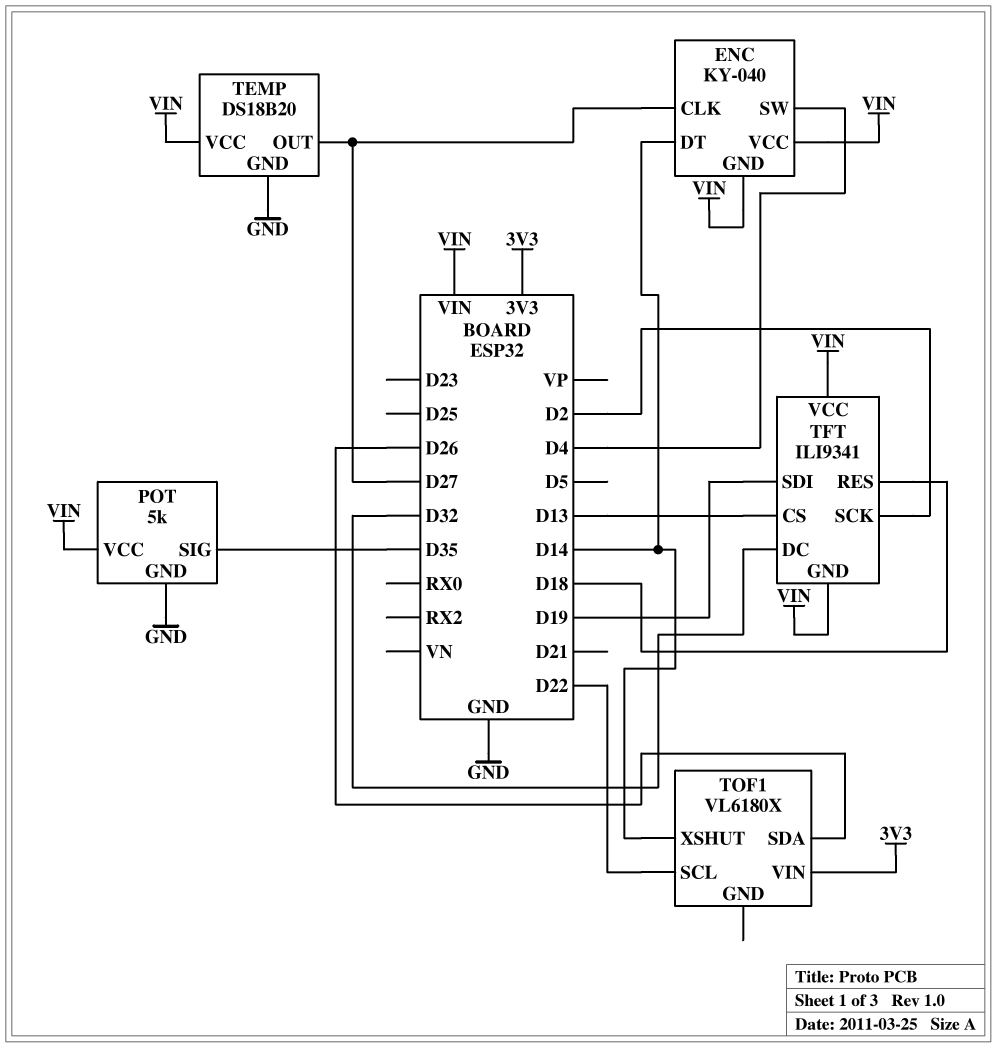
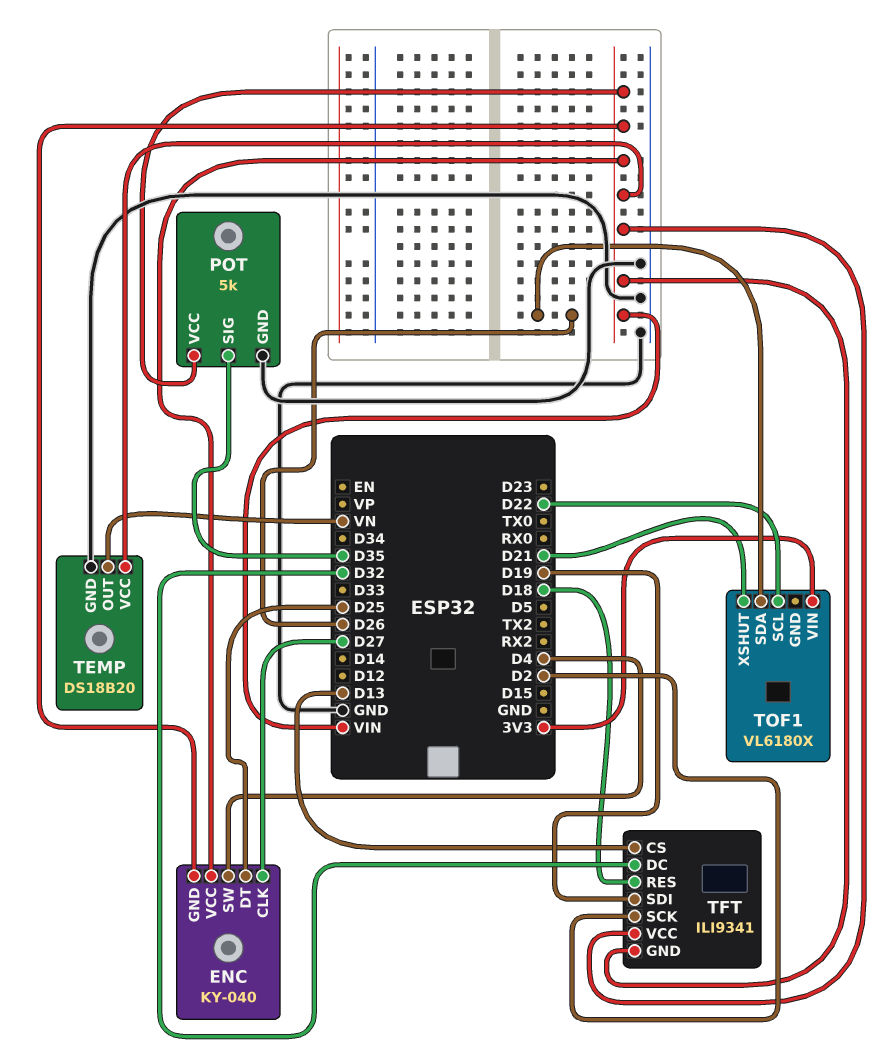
ENC pin DT: D14 -> D25
TEMP pin OUT: D27 -> VN
TOF1 pin XSHUT: D14 -> D21

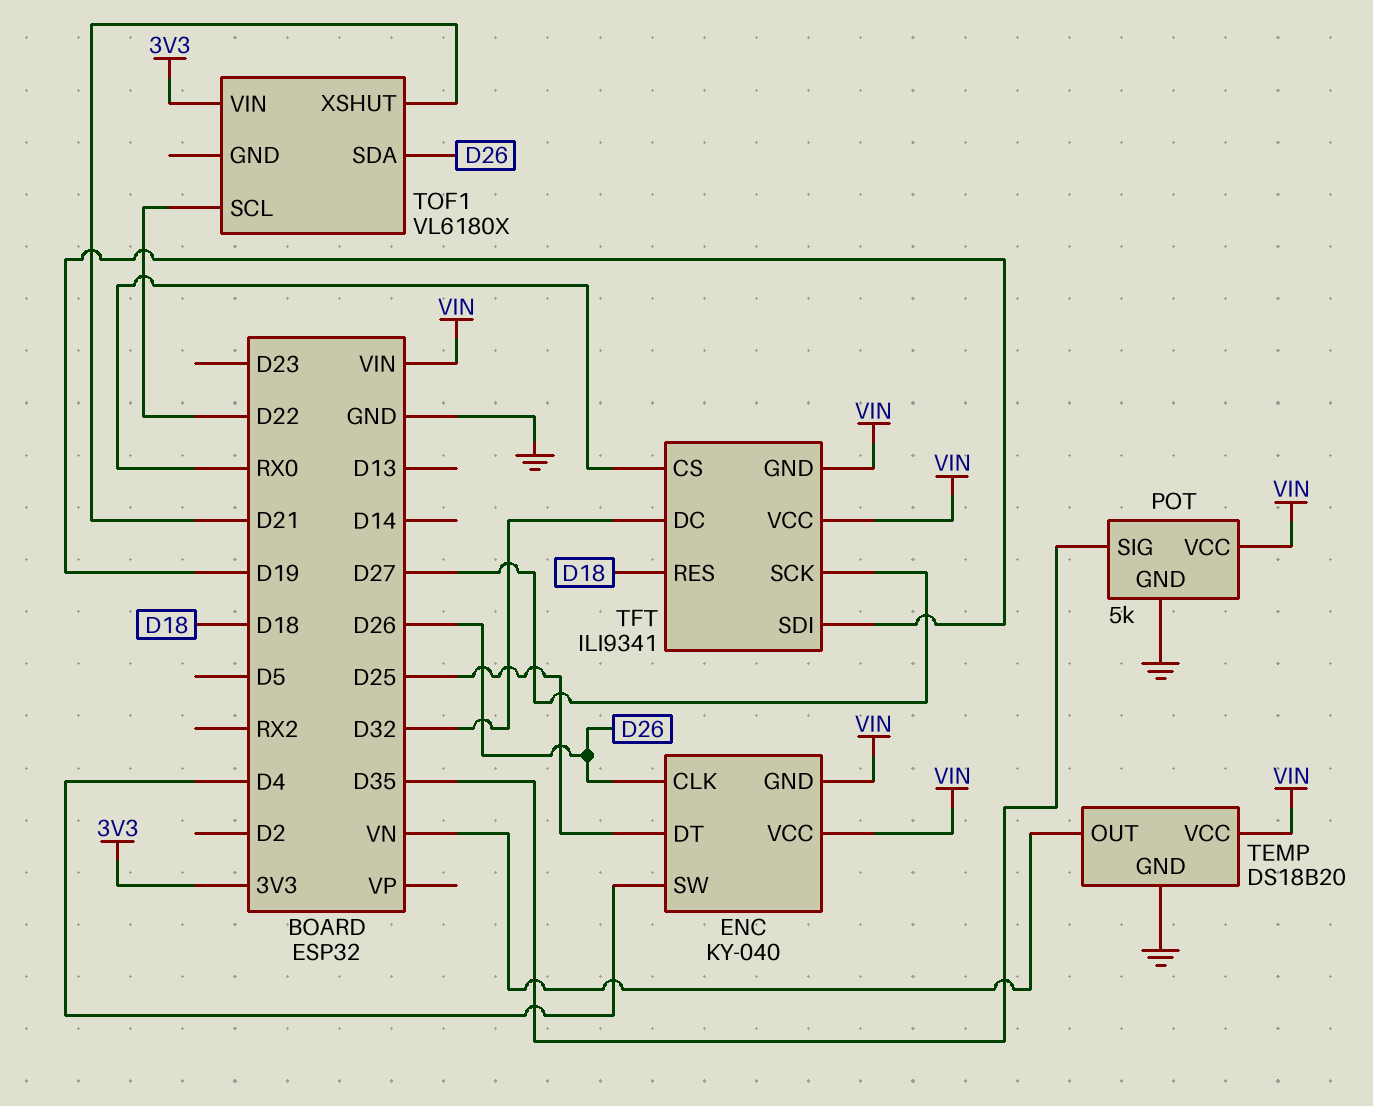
ENC pin CLK: D27 -> D26
TFT pin CS: D13 -> RX0
TFT pin SCK: D2 -> D27

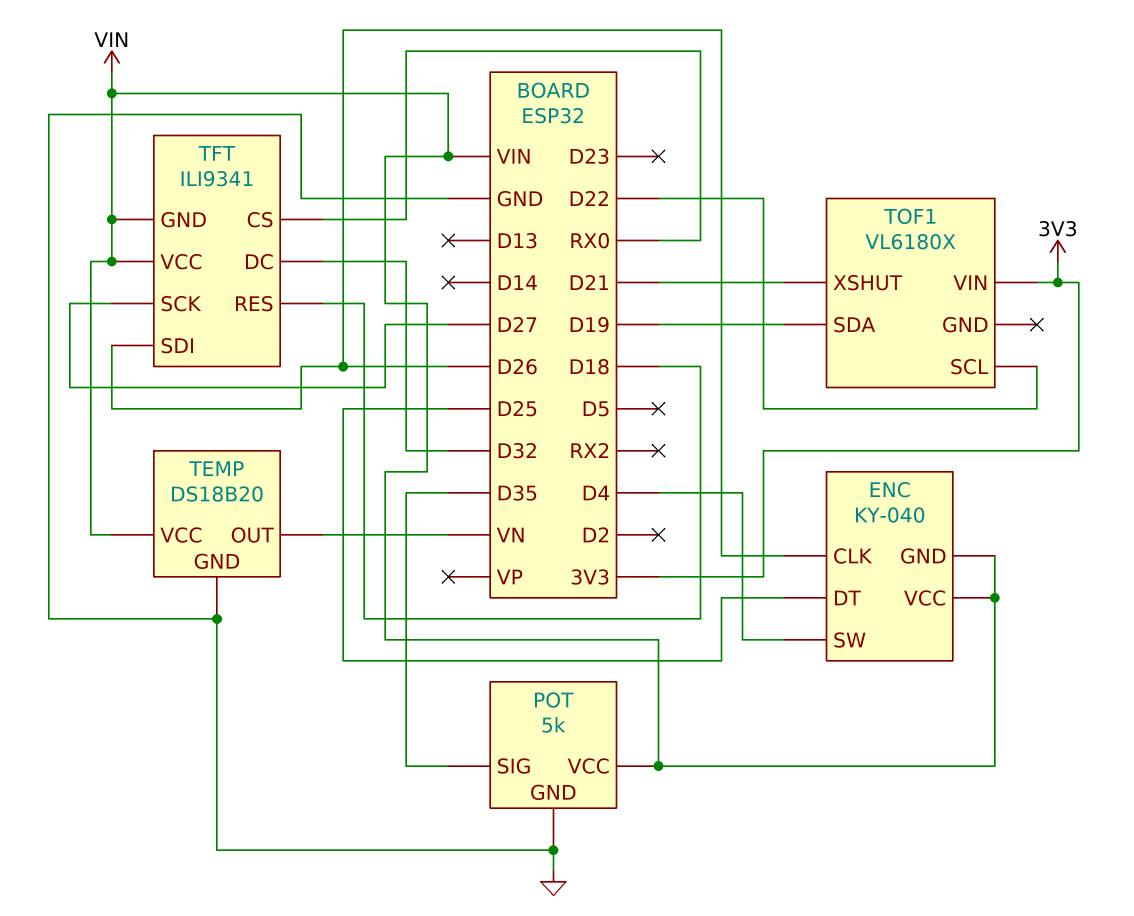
TFT pin SDI: D19 -> D26
TOF1 pin SDA: D26 -> D19

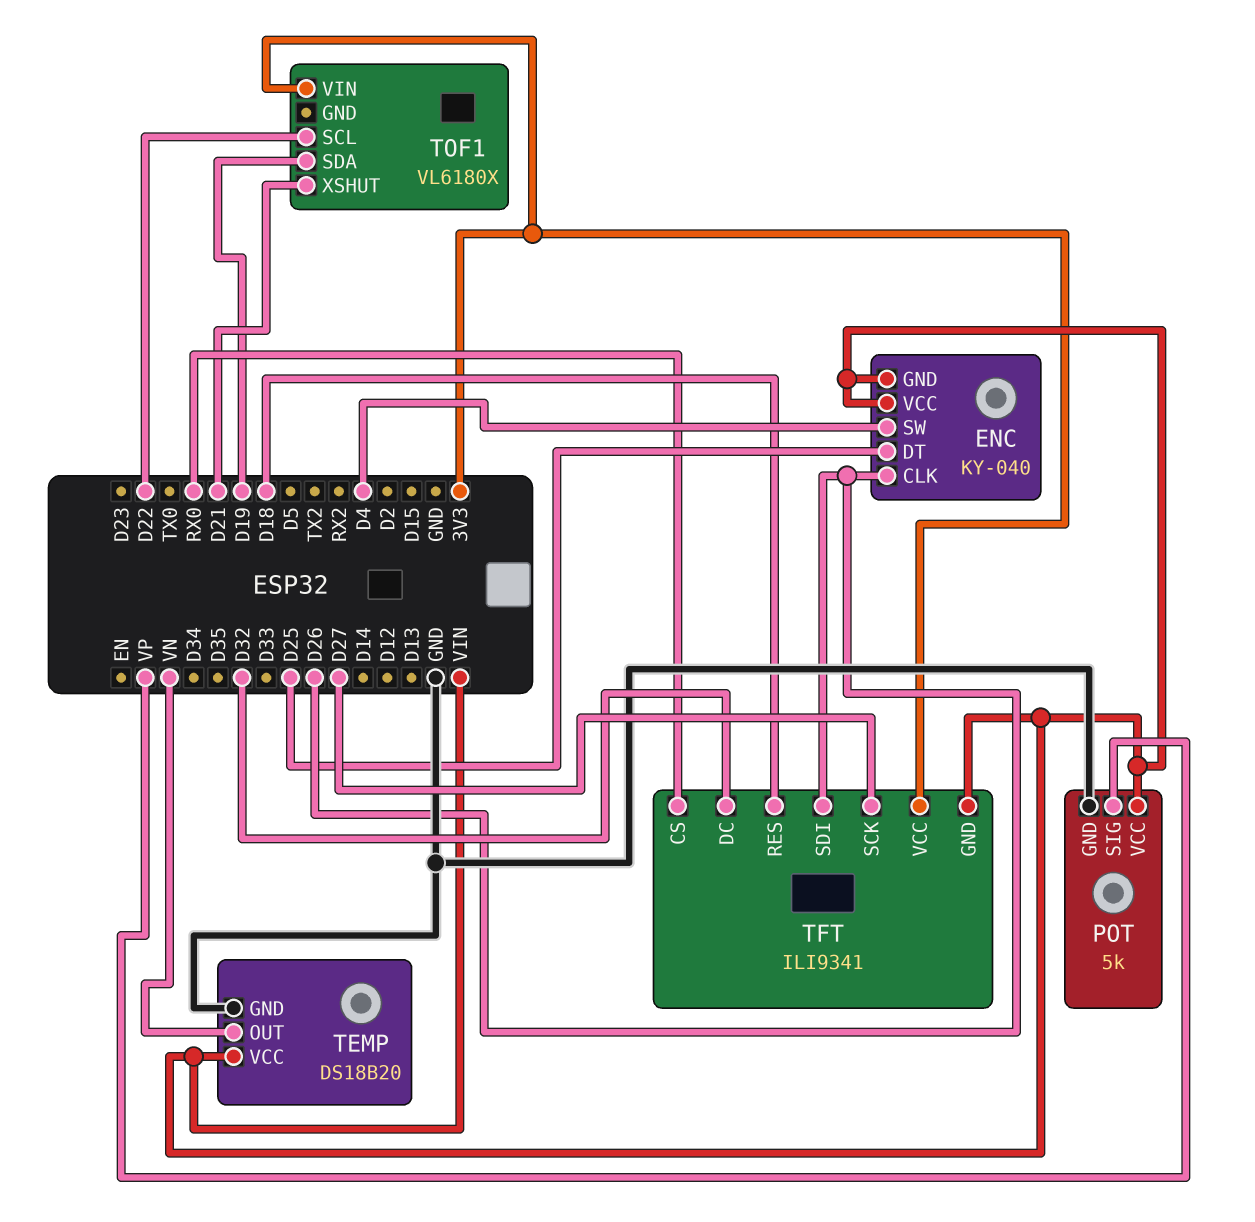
POT pin SIG: D35 -> VP
TFT pin VCC: VIN -> 3V3

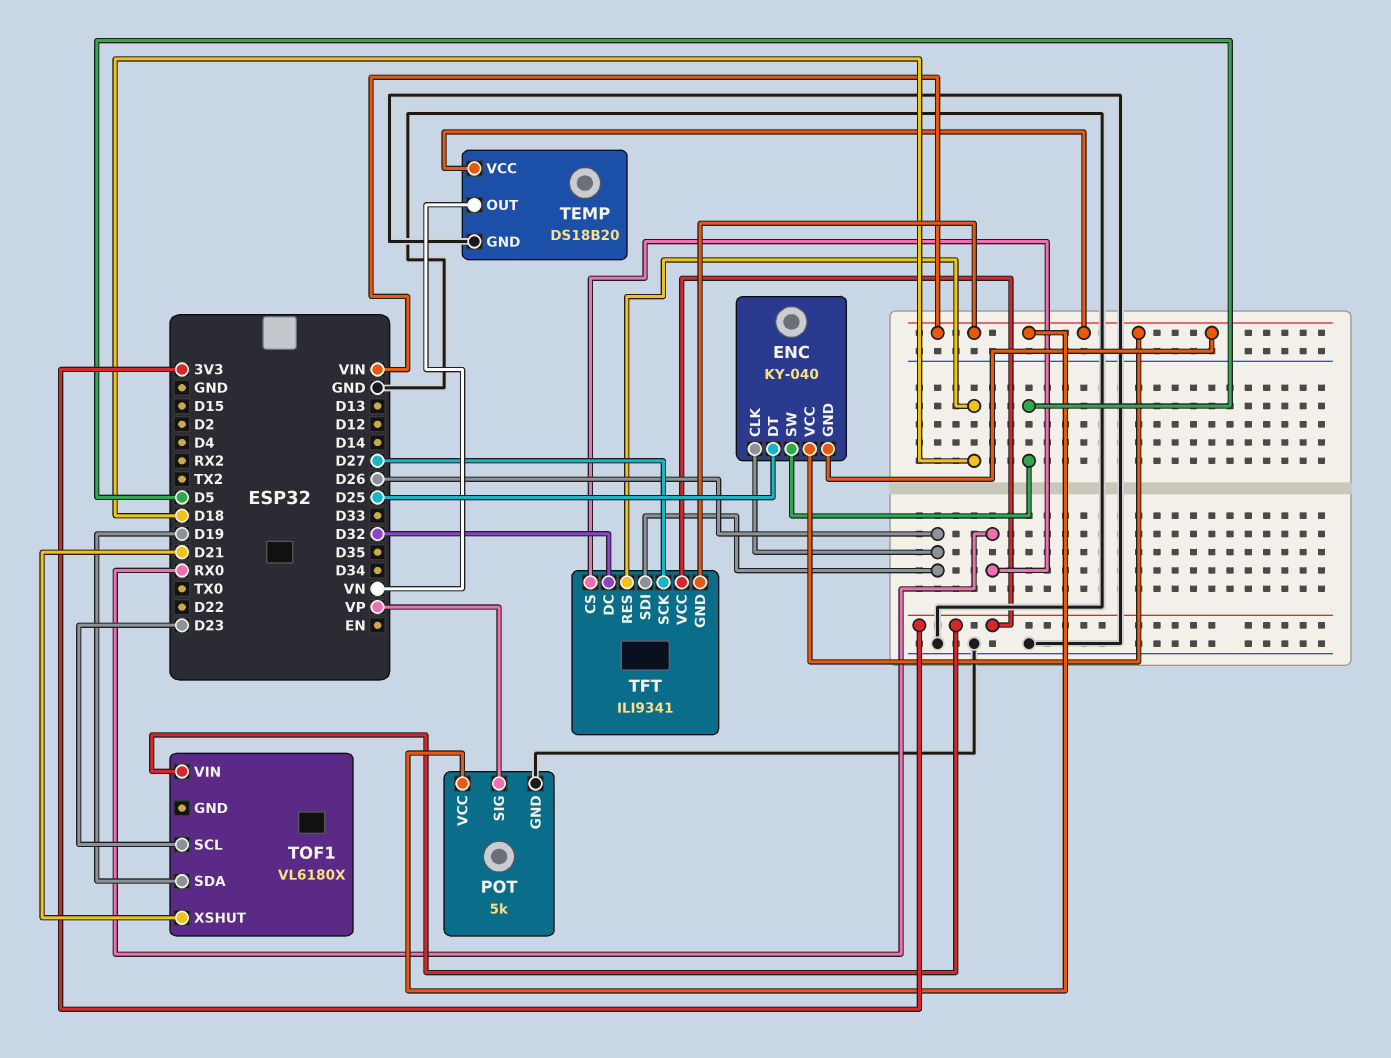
ENC pin SW: D4 -> D5
TOF1 pin SCL: D22 -> D23

